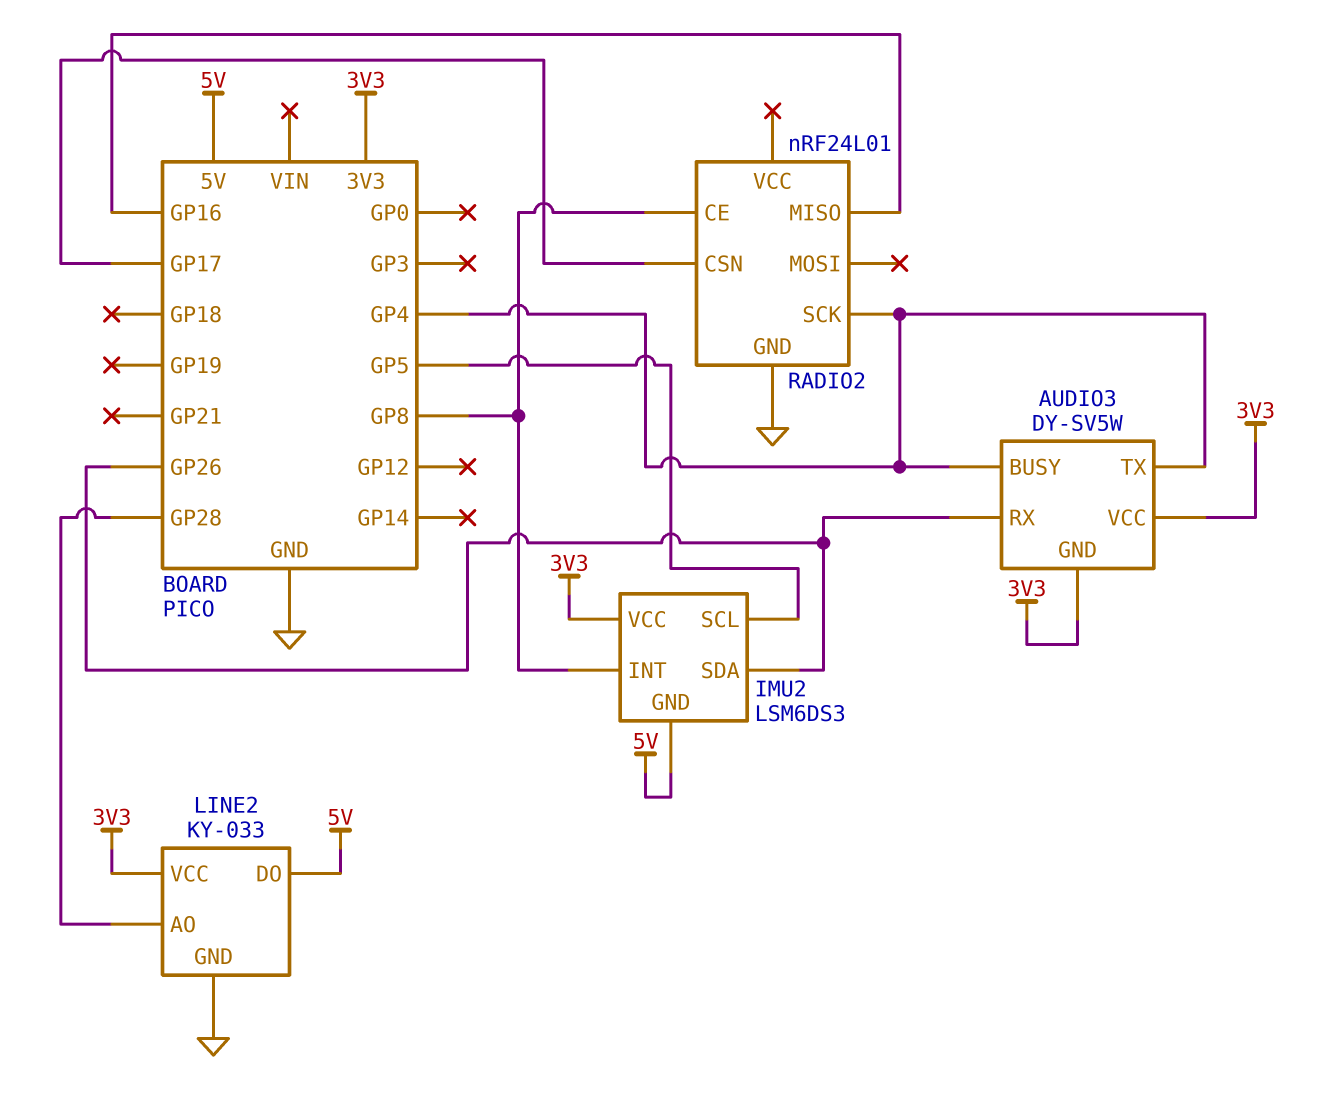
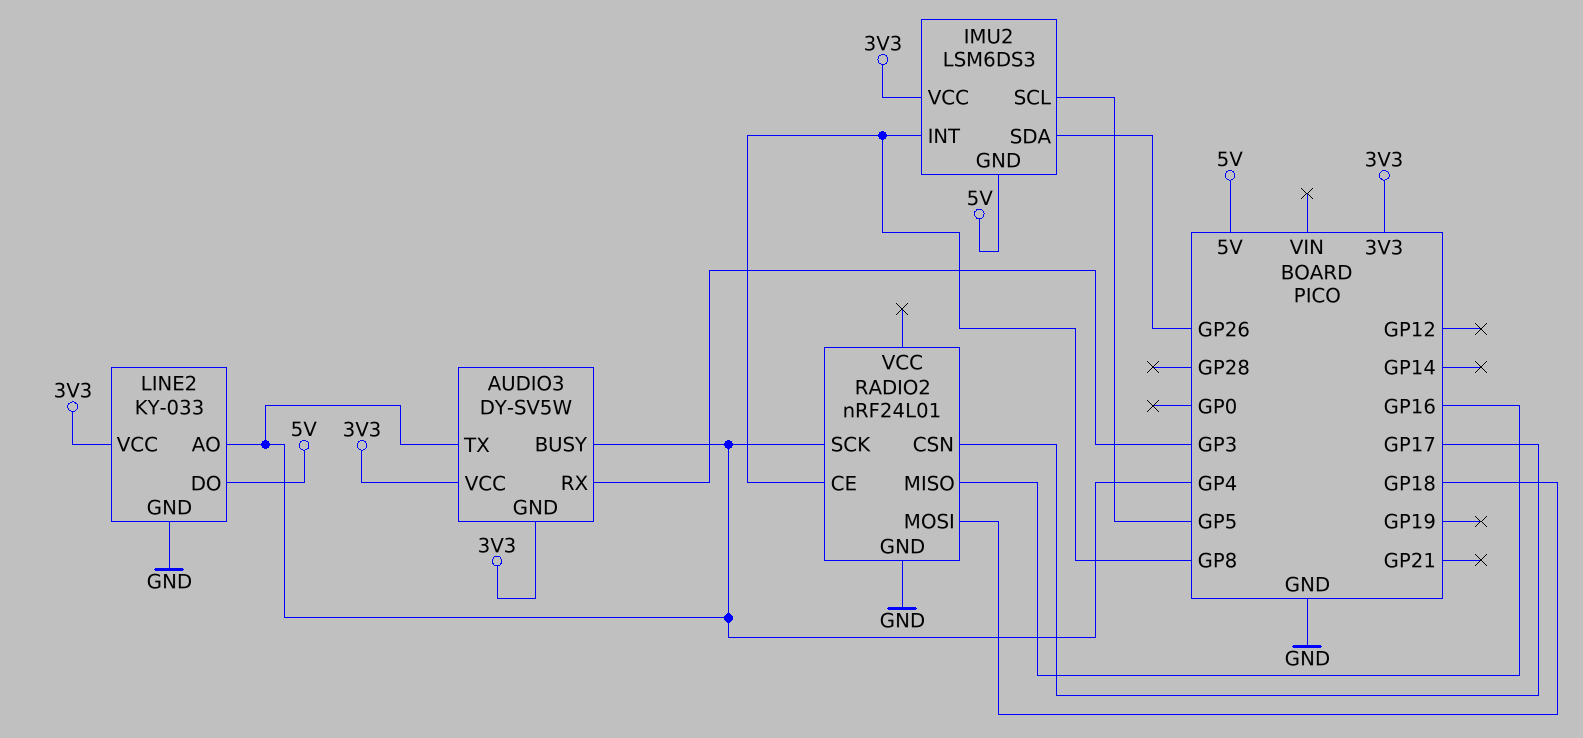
AUDIO3 pin RX: GP26 -> GP3
LINE2 pin AO: GP28 -> GP4
RADIO2 pin MOSI: none -> GP18

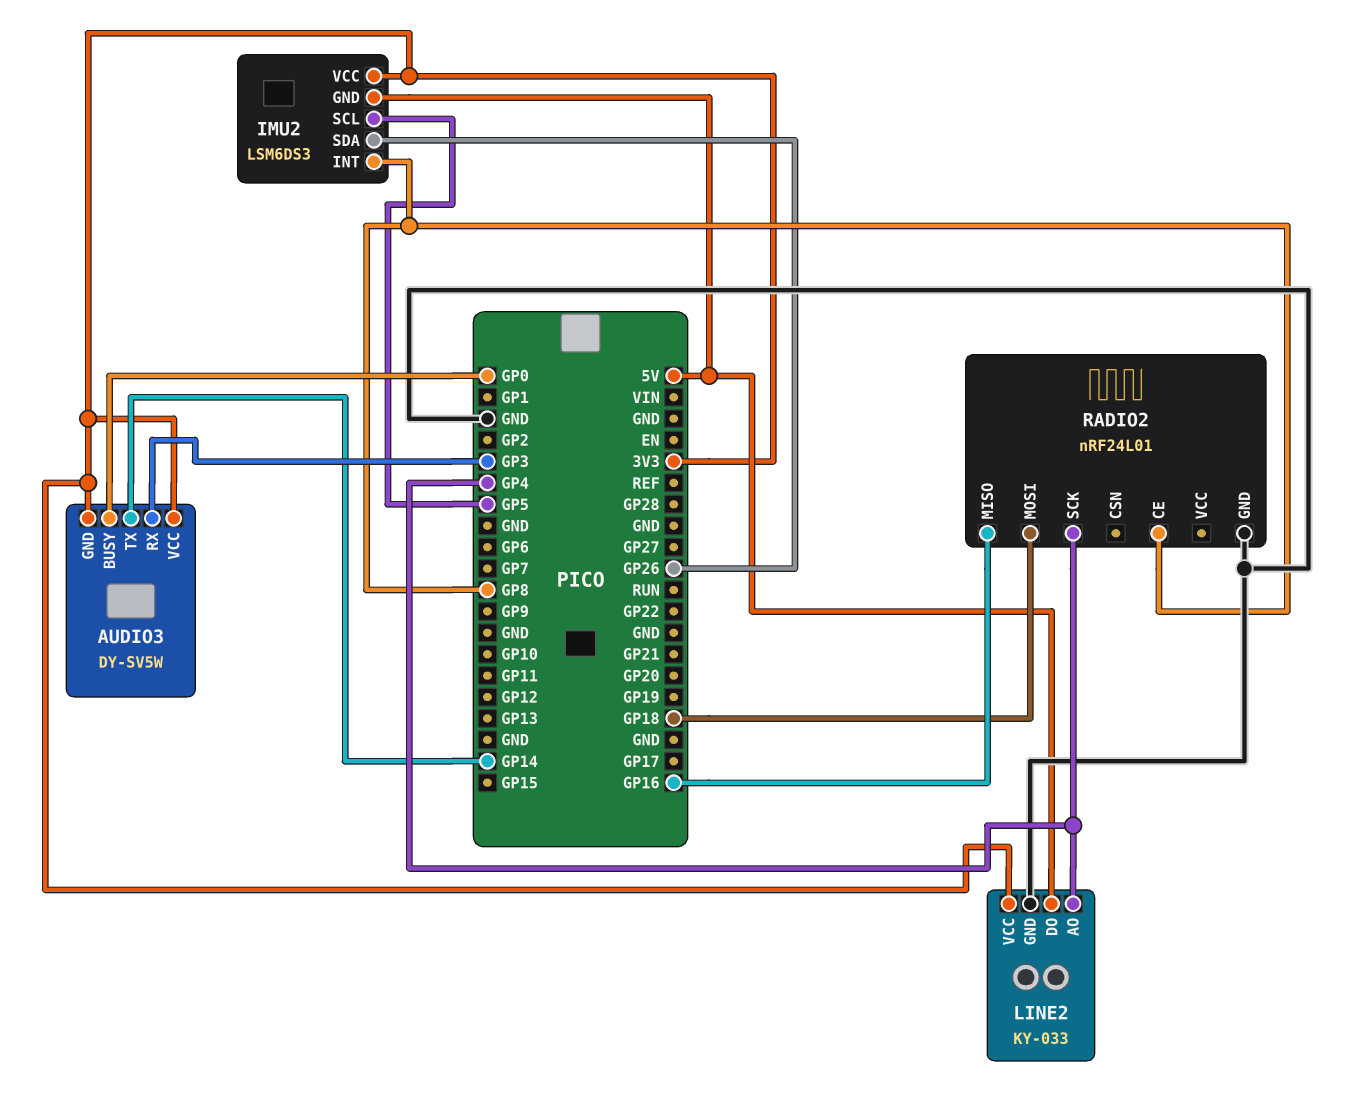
AUDIO3 pin BUSY: GP4 -> GP0
AUDIO3 pin TX: GP4 -> GP14
RADIO2 pin CSN: GP17 -> none

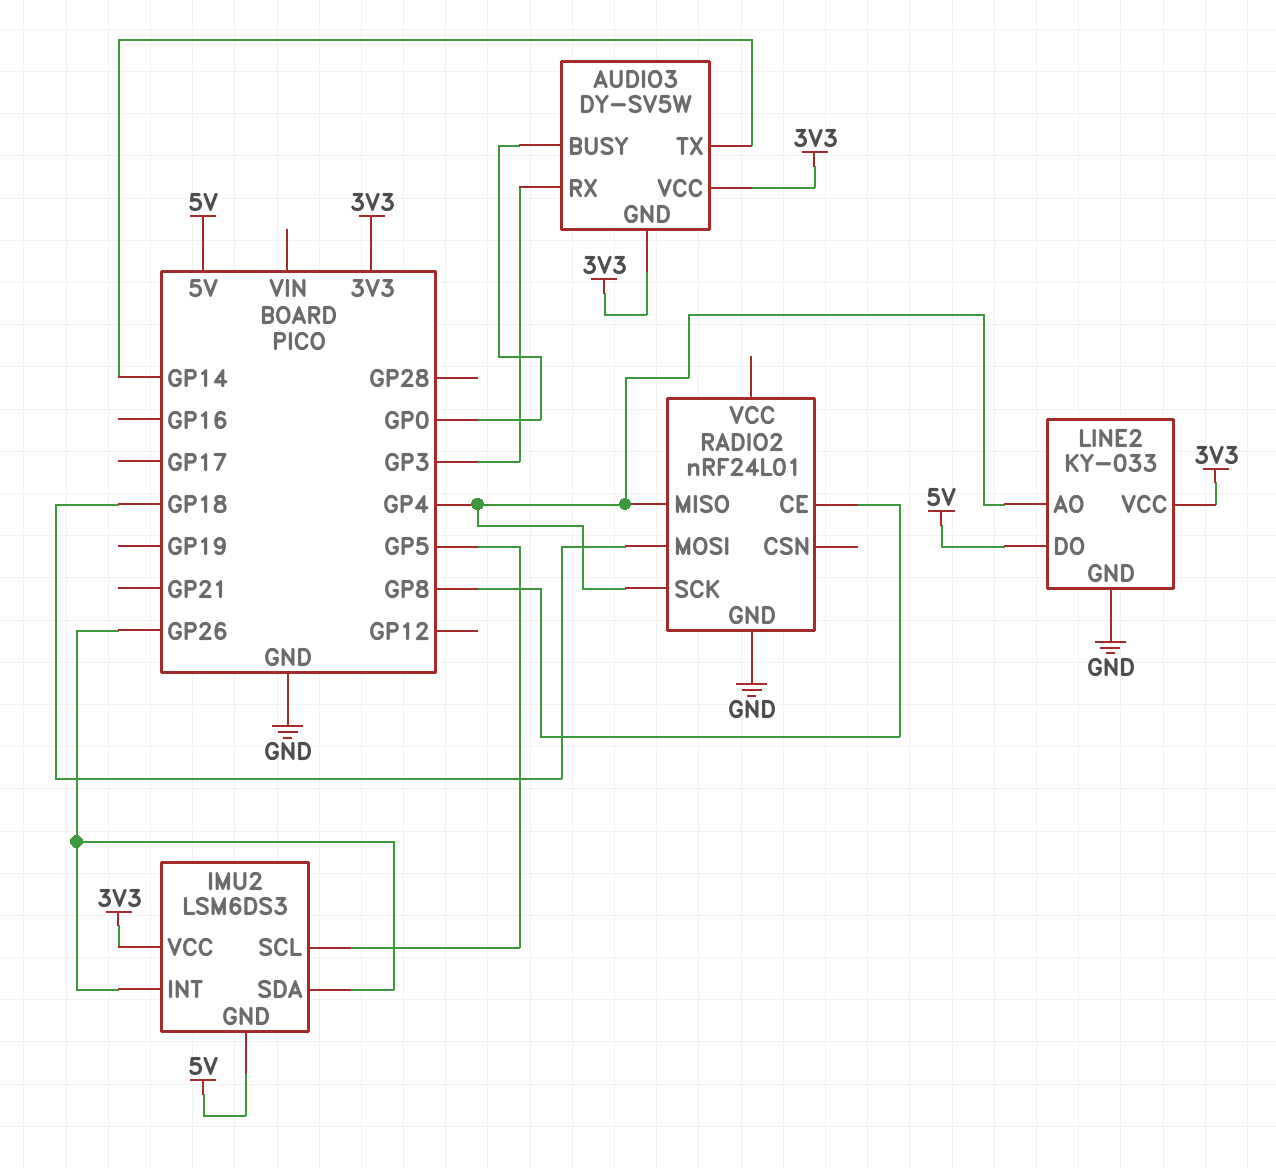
IMU2 pin INT: GP8 -> GP26
RADIO2 pin MISO: GP16 -> GP4

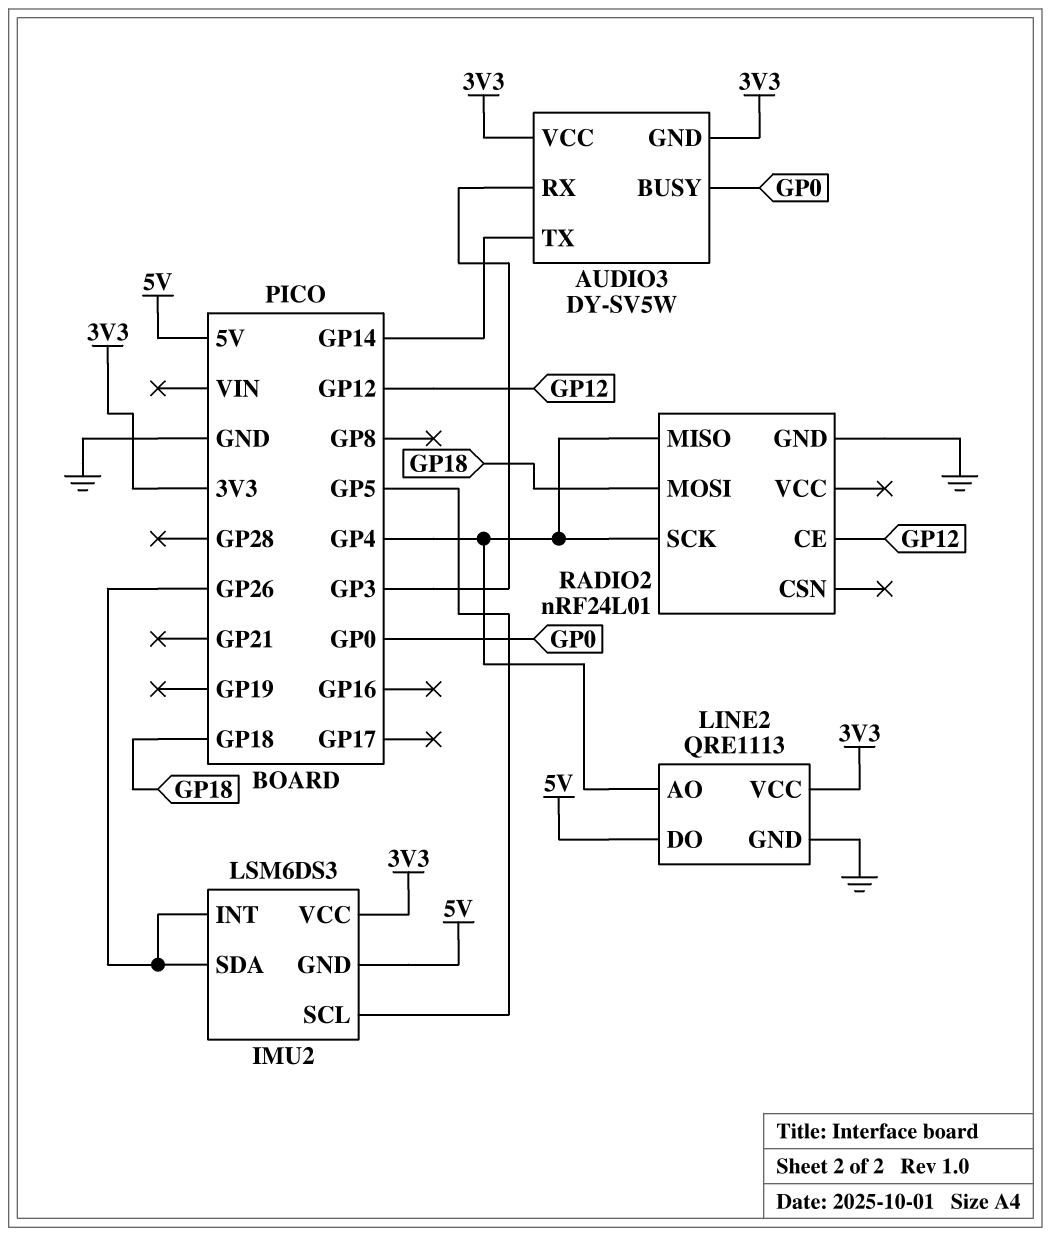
LINE2: KY-033 -> QRE1113
RADIO2 pin CE: GP8 -> GP12

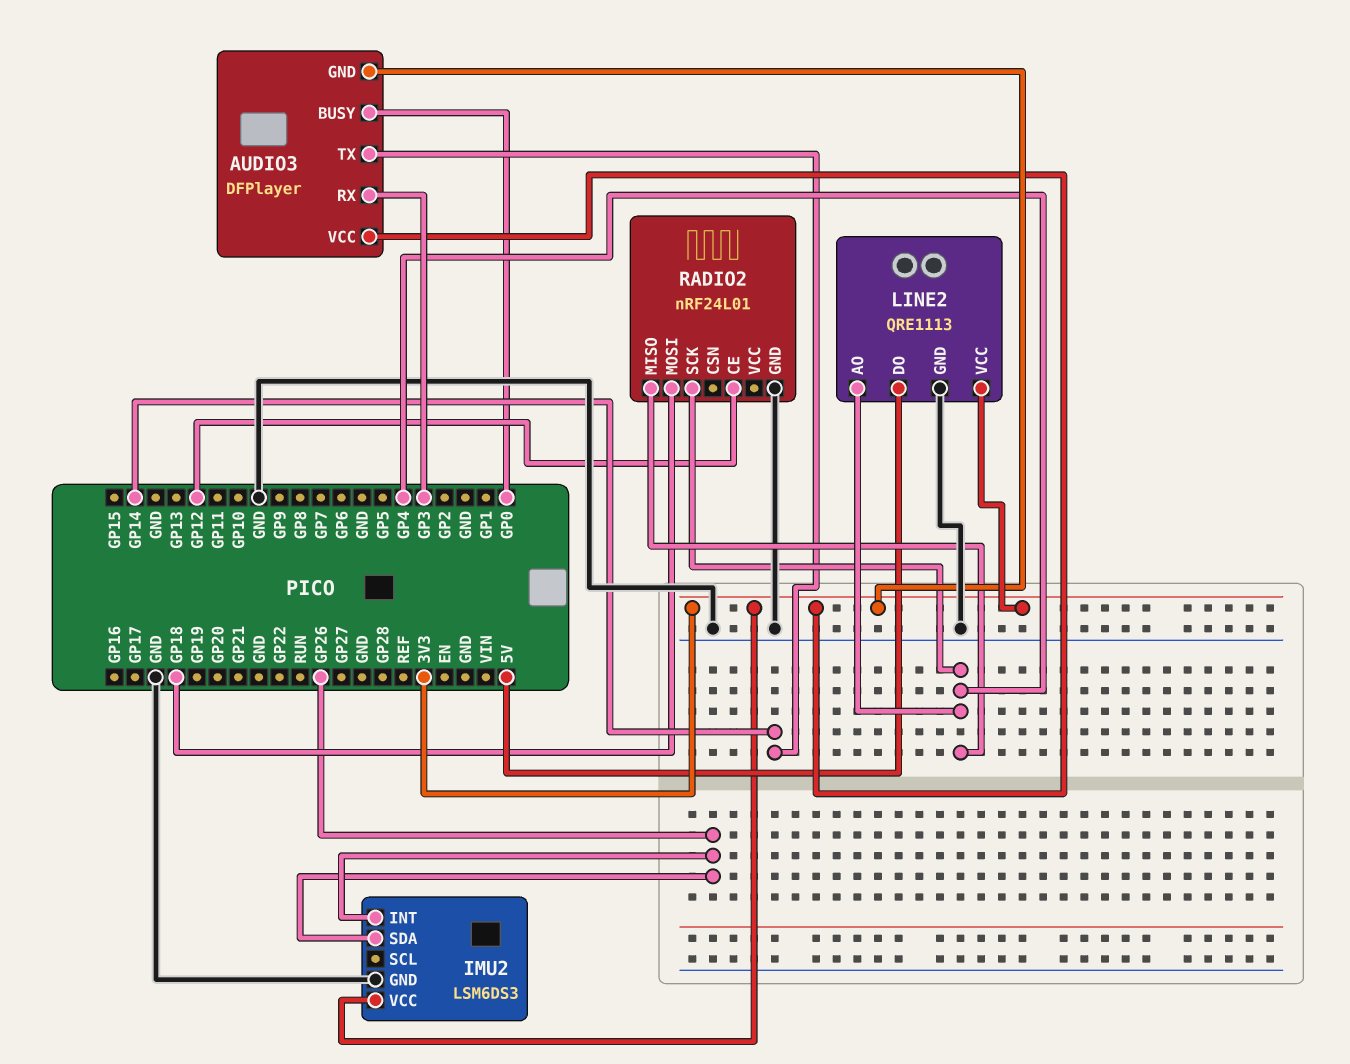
AUDIO3: DY-SV5W -> DFPlayer
IMU2 pin GND: 5V -> GND
IMU2 pin SCL: GP5 -> none

